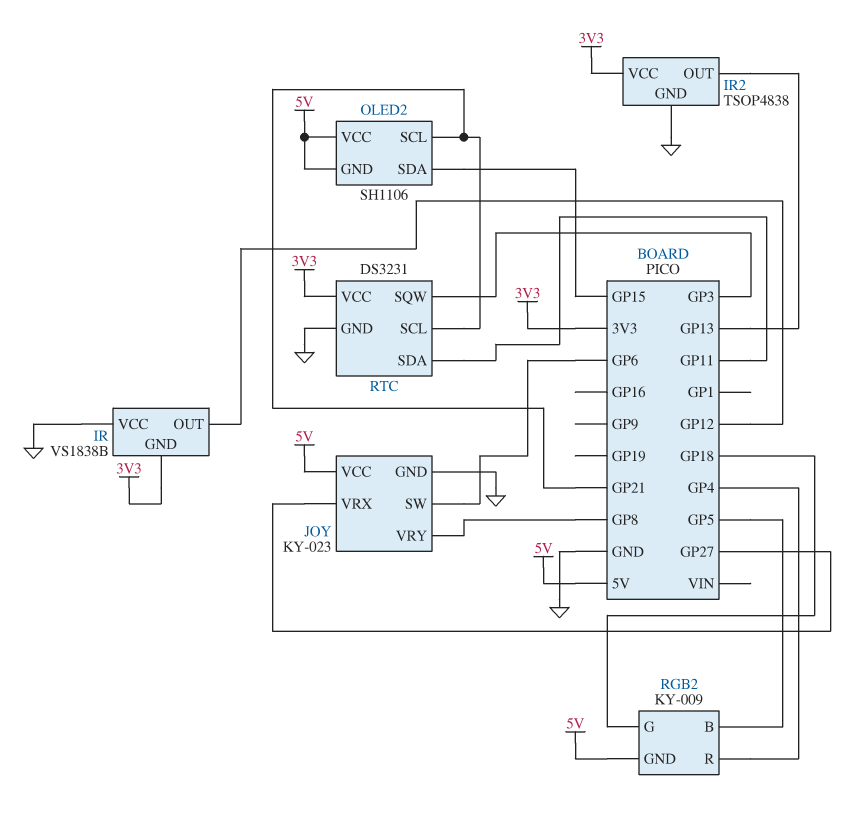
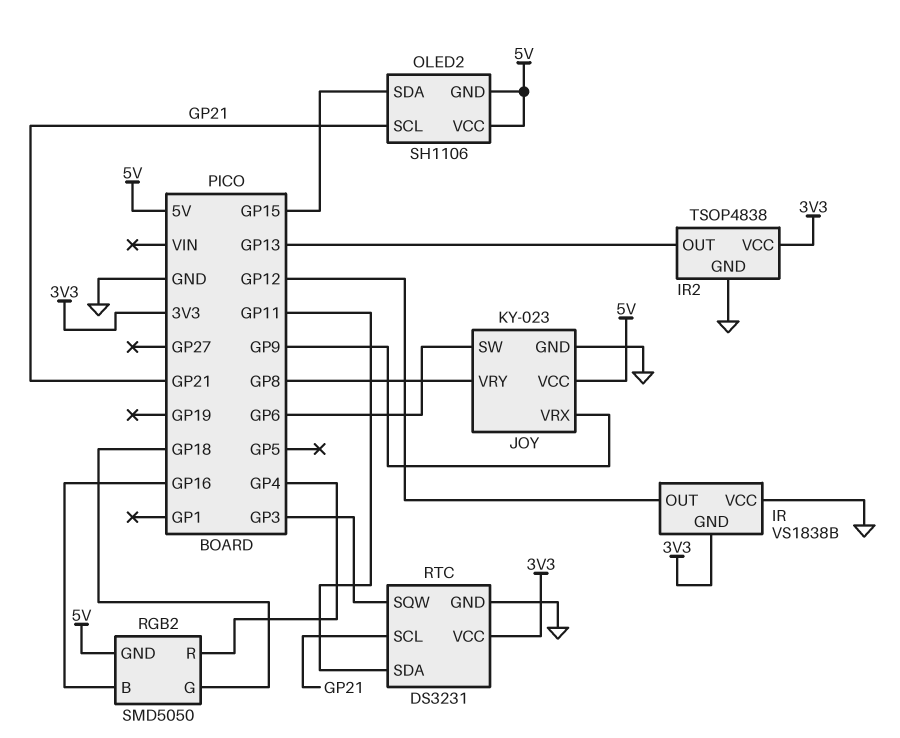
JOY pin VRX: GP27 -> GP9
RGB2: KY-009 -> SMD5050
RGB2 pin B: GP5 -> GP16

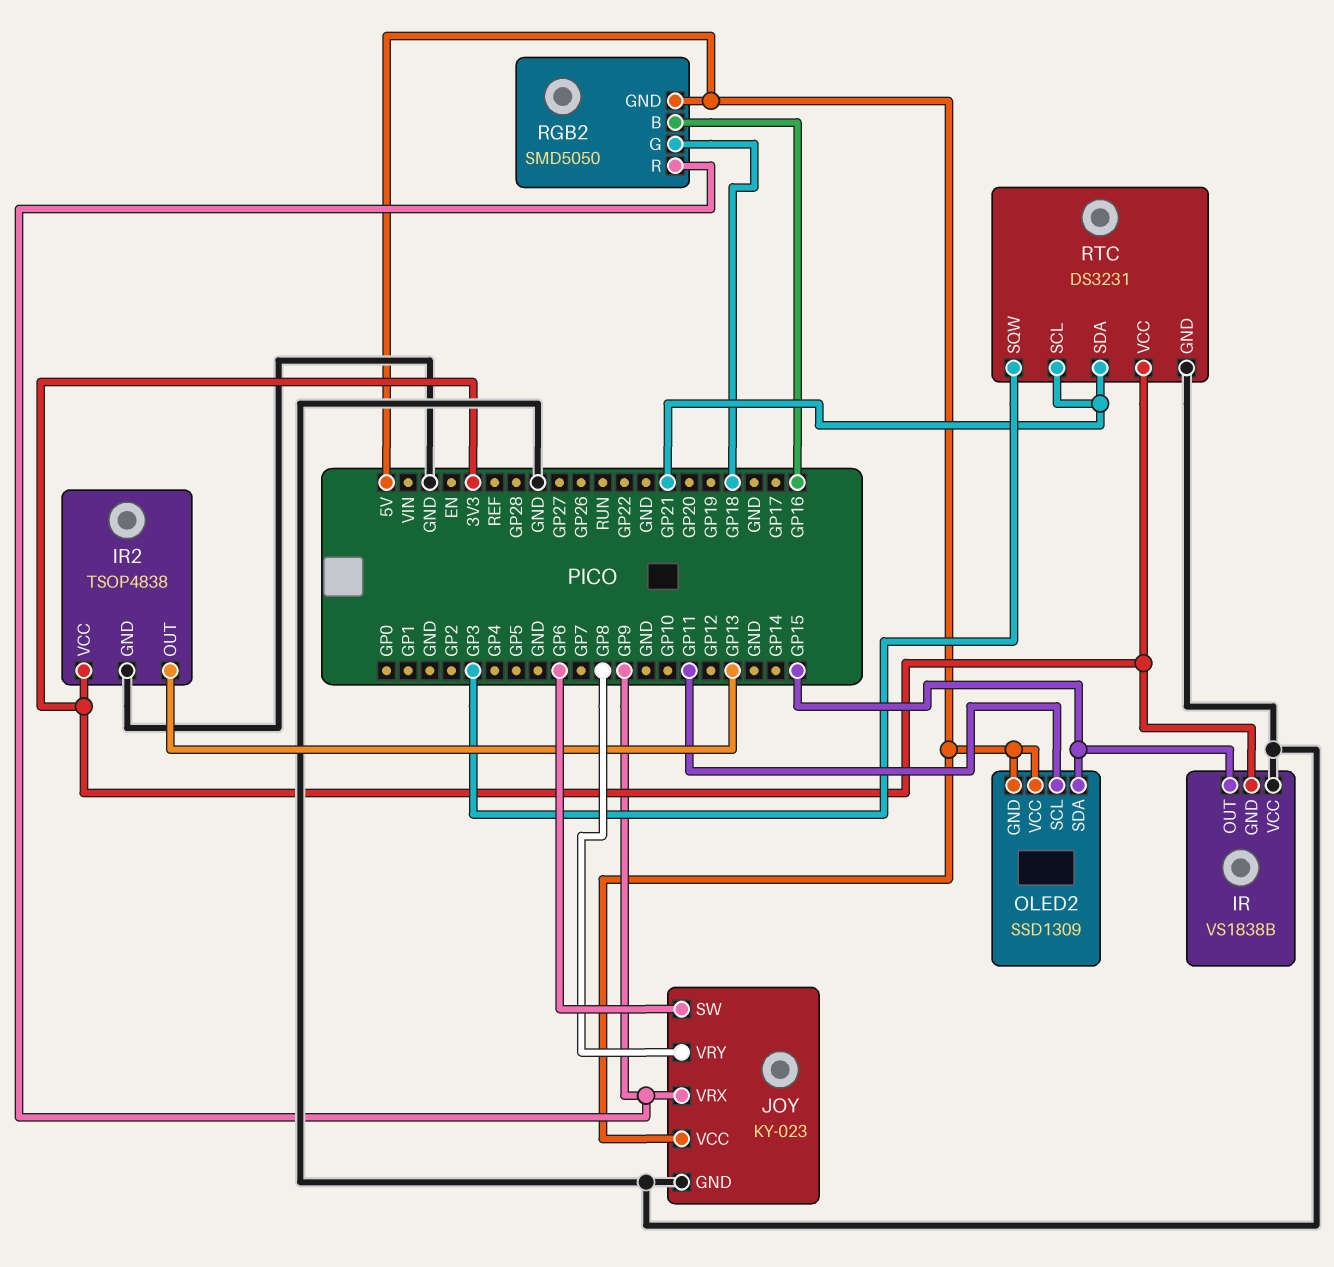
IR pin OUT: GP12 -> GP15
OLED2: SH1106 -> SSD1309
OLED2 pin SCL: GP21 -> GP11
RGB2 pin R: GP4 -> GP9
RTC pin SDA: GP11 -> GP21

